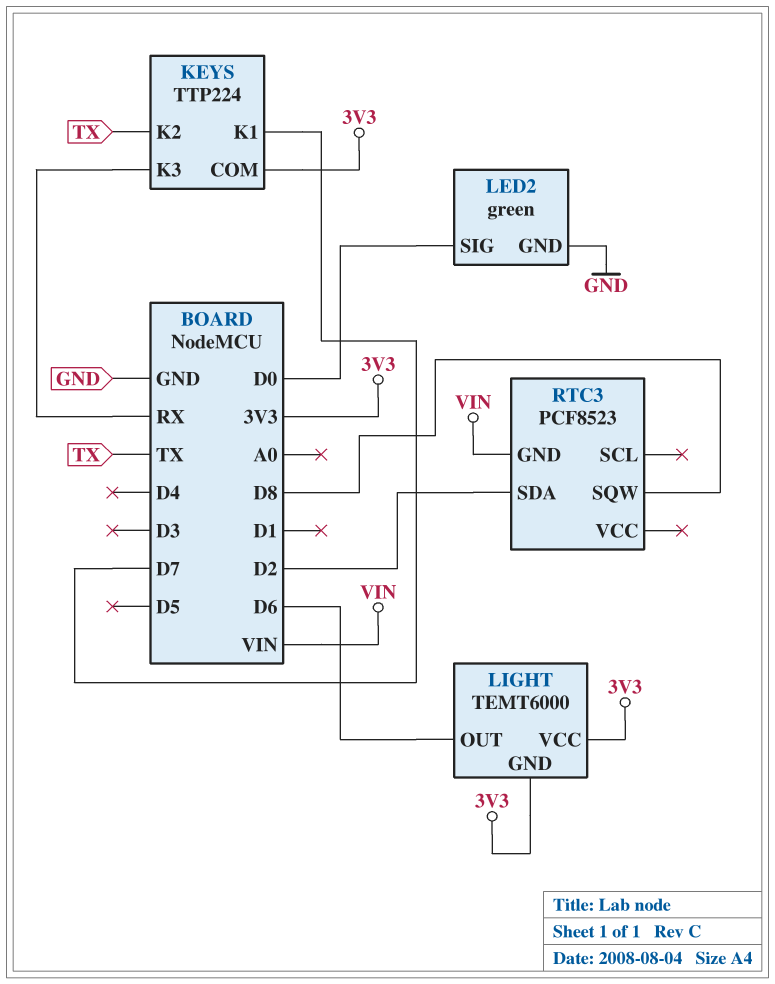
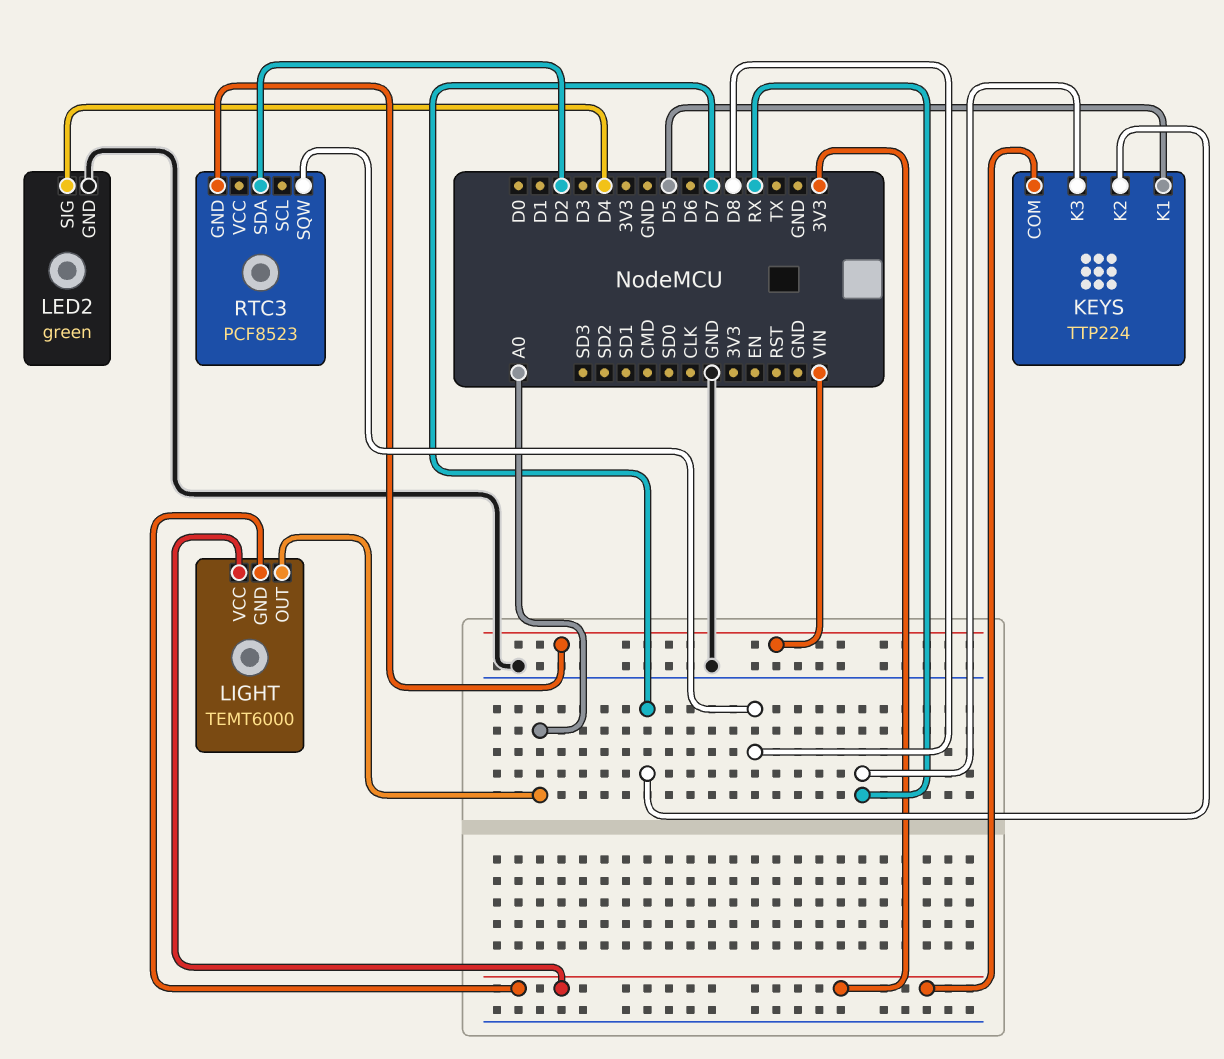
KEYS pin K1: D7 -> D5
KEYS pin K2: TX -> D7
LED2 pin SIG: D0 -> D4
LIGHT pin OUT: D6 -> A0

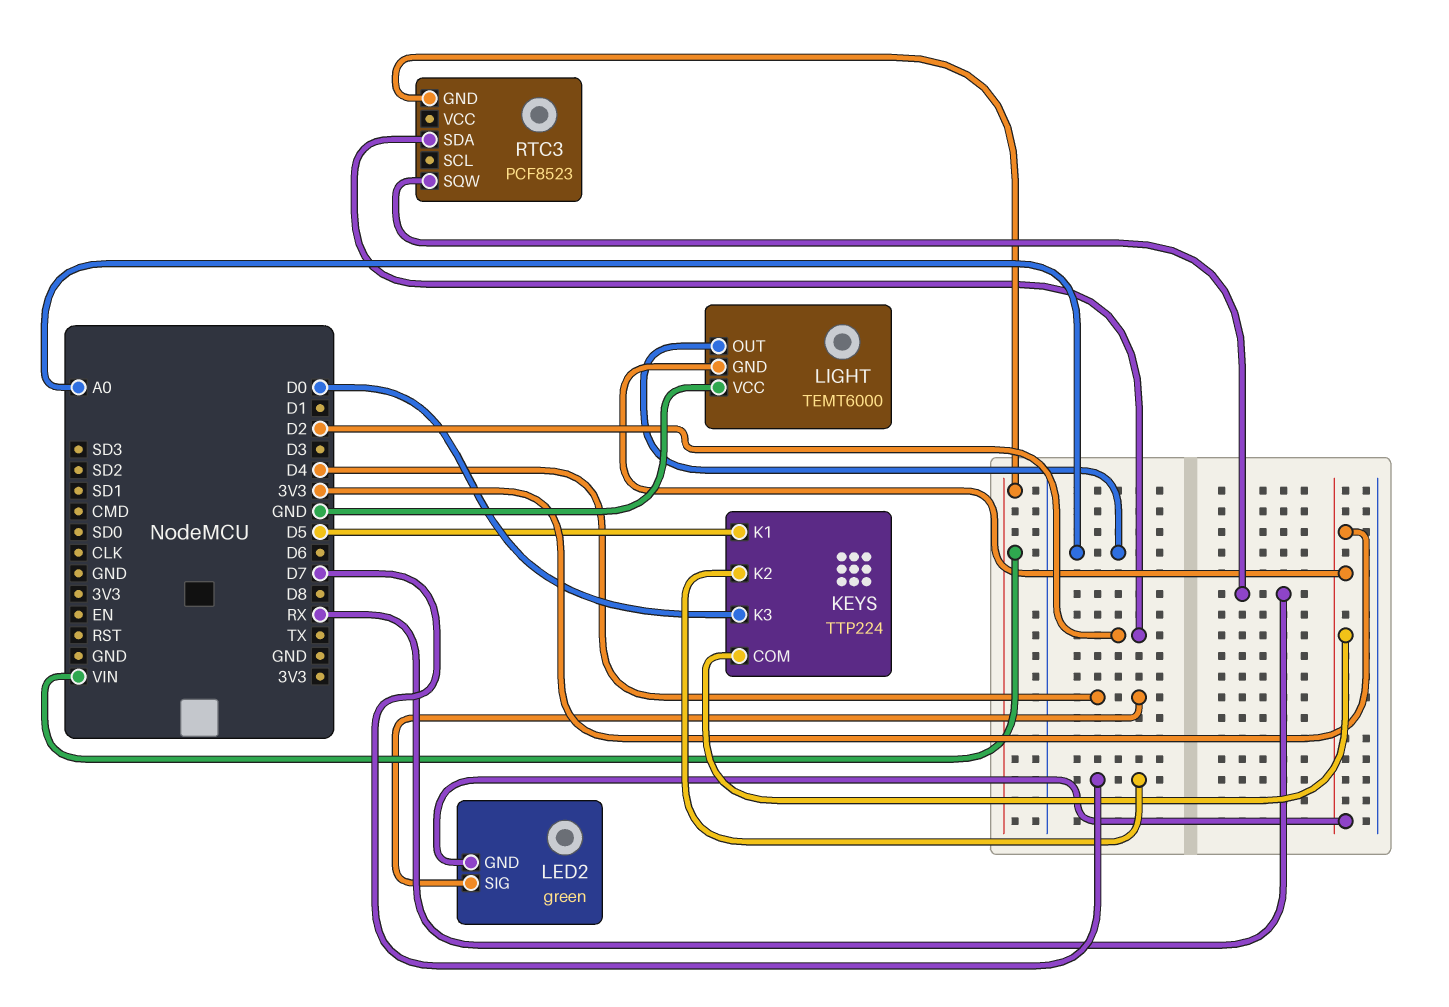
KEYS pin K3: RX -> D0
LED2 pin GND: GND -> 3V3
LIGHT pin VCC: 3V3 -> GND
RTC3 pin SQW: D8 -> RX

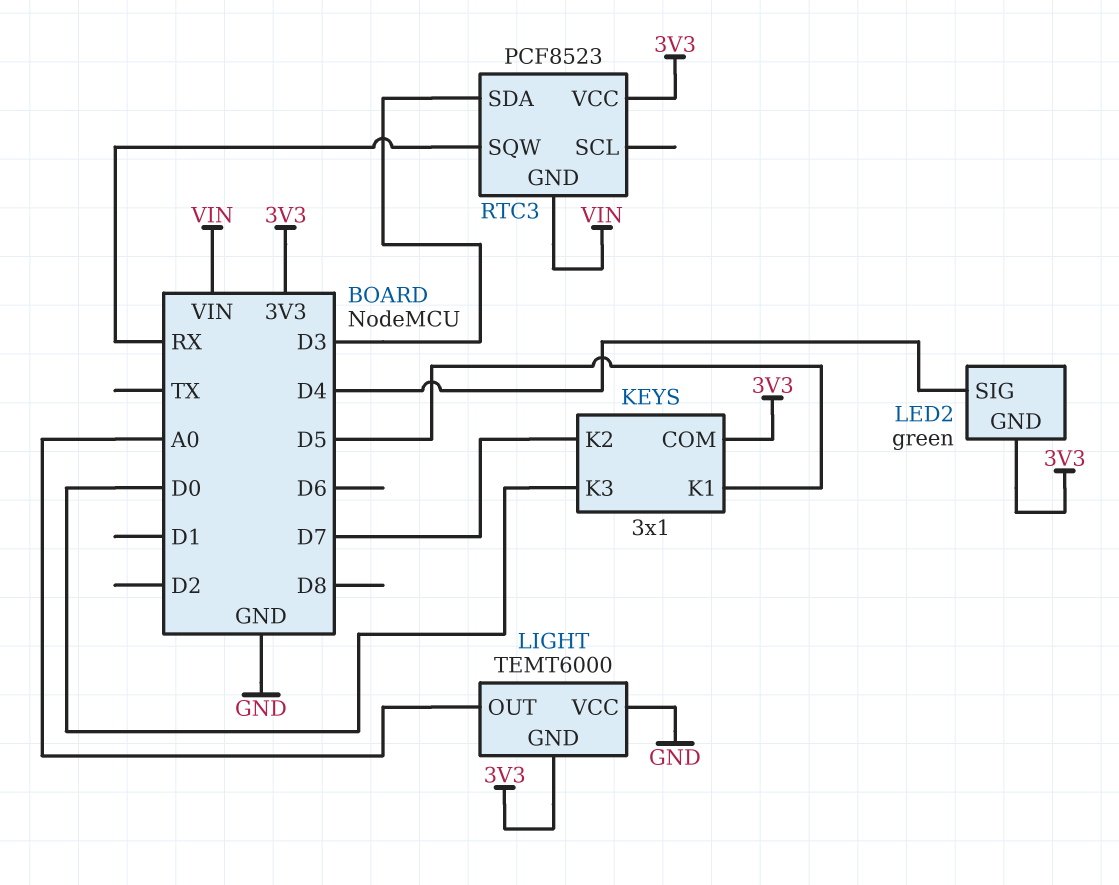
KEYS: TTP224 -> 3x1
RTC3 pin SDA: D2 -> D3
RTC3 pin VCC: none -> 3V3

